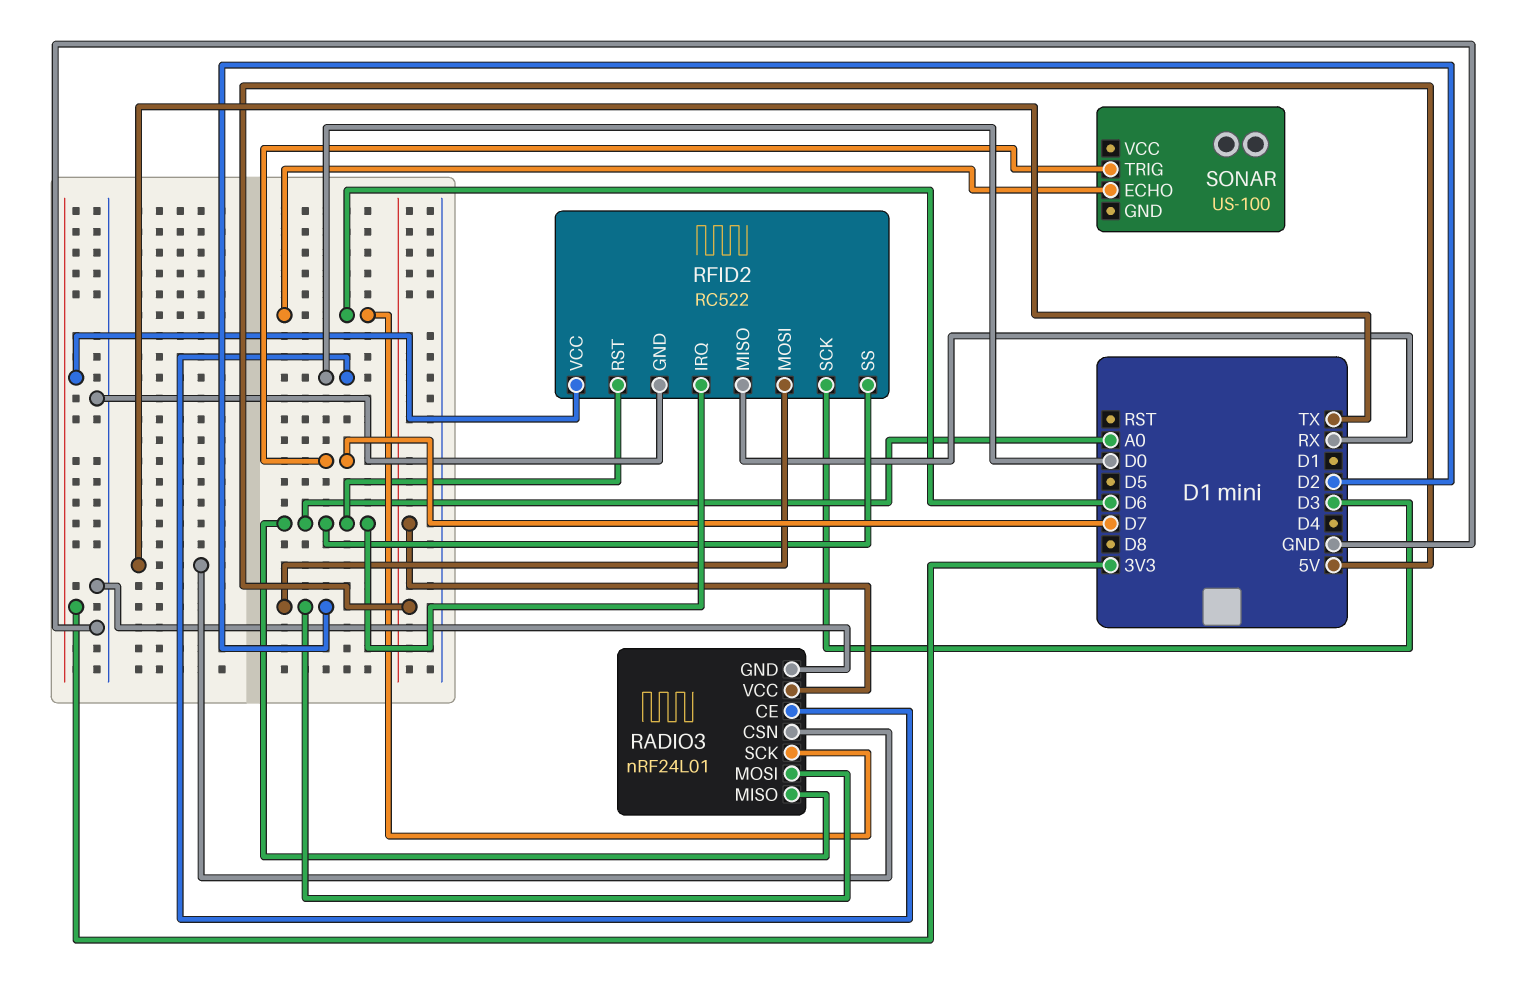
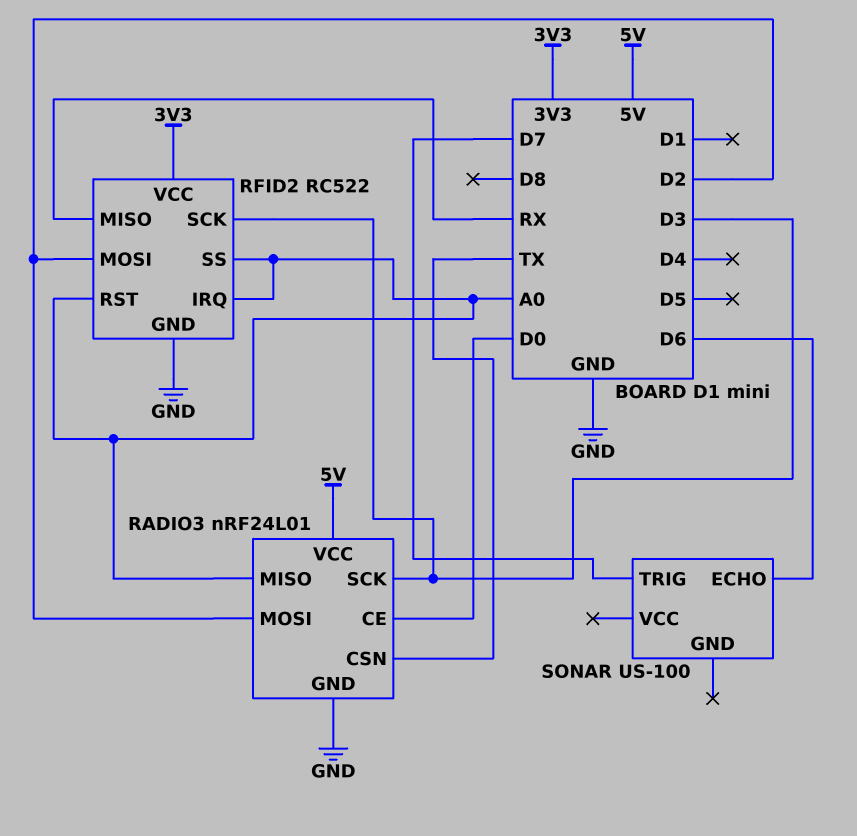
RADIO3 pin SCK: D6 -> D3

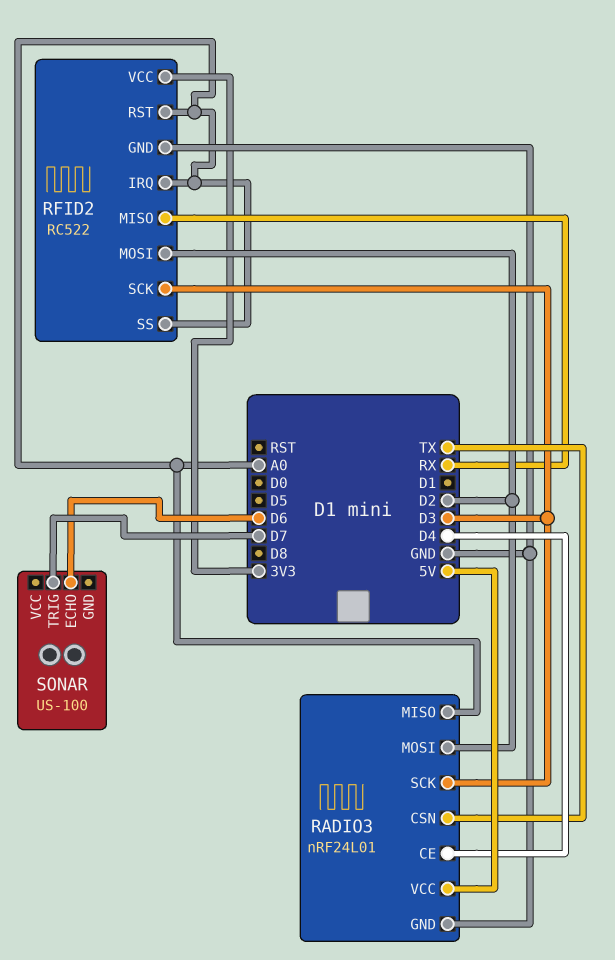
RADIO3 pin CE: D0 -> D4

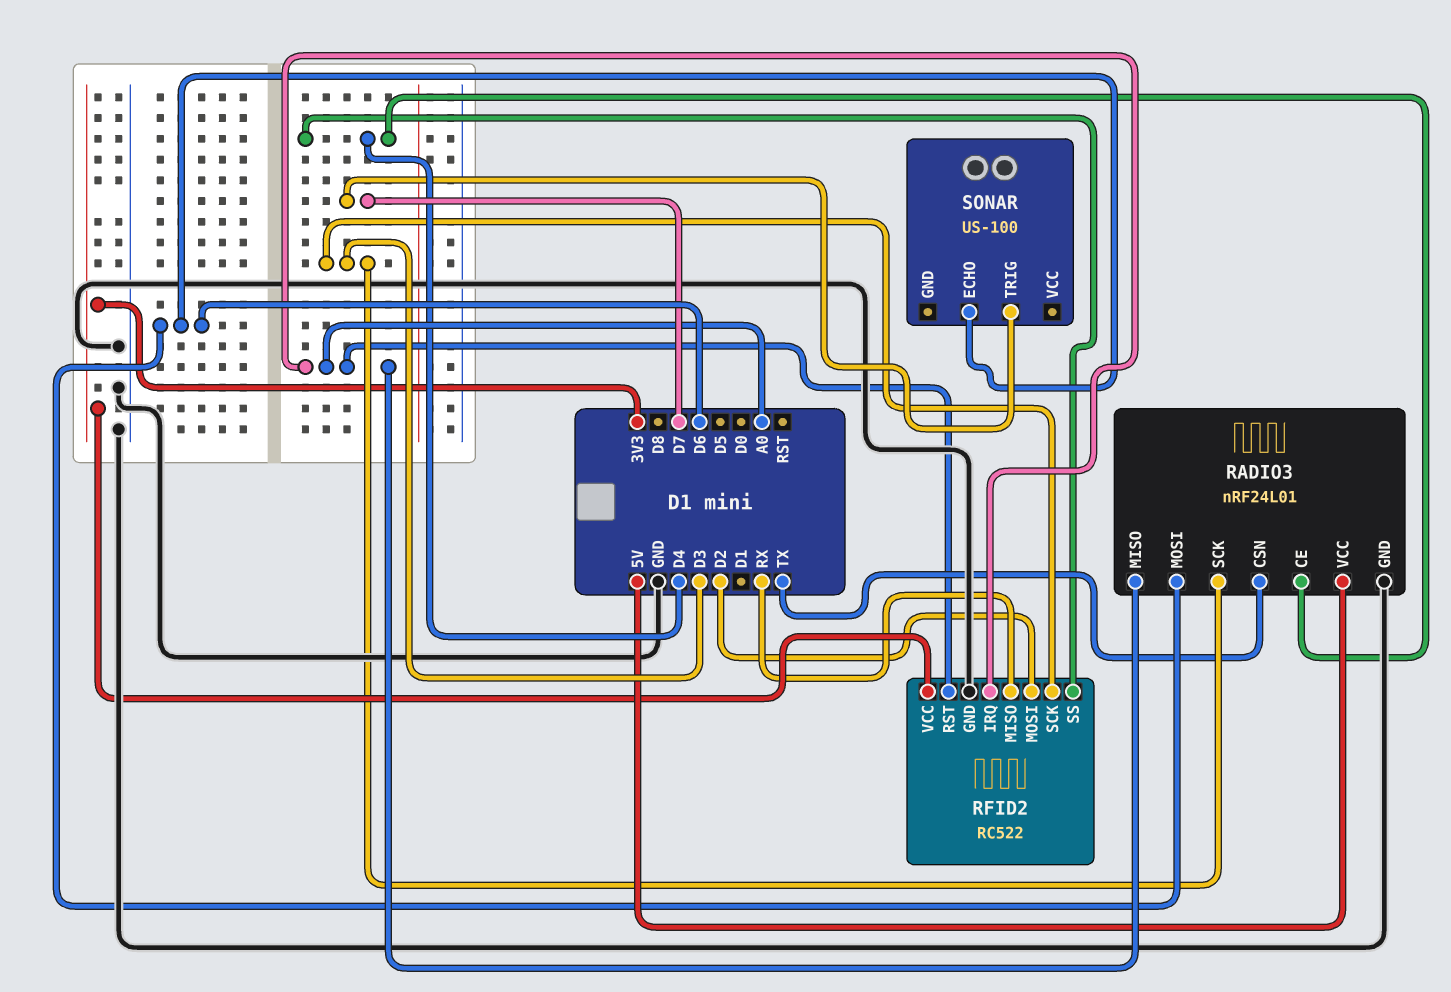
RADIO3 pin MOSI: D2 -> D6
RFID2 pin SS: A0 -> D4

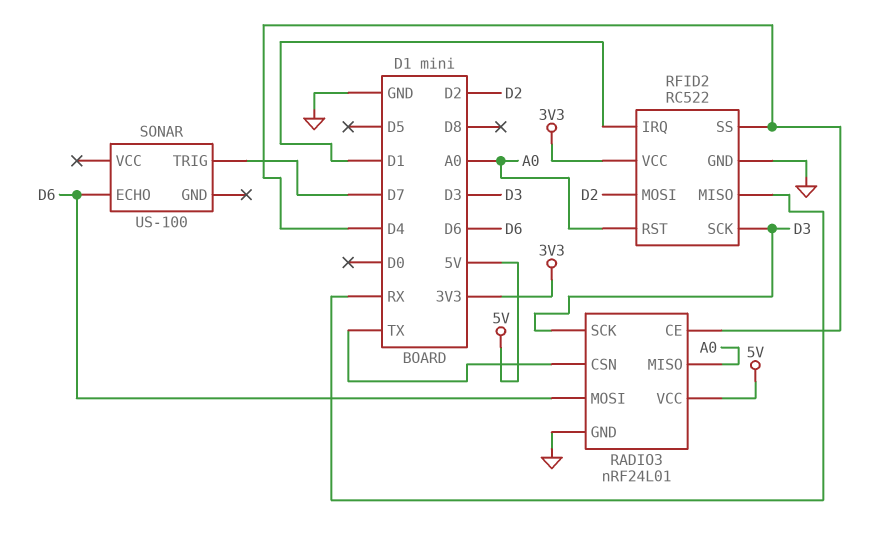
RFID2 pin IRQ: A0 -> D1

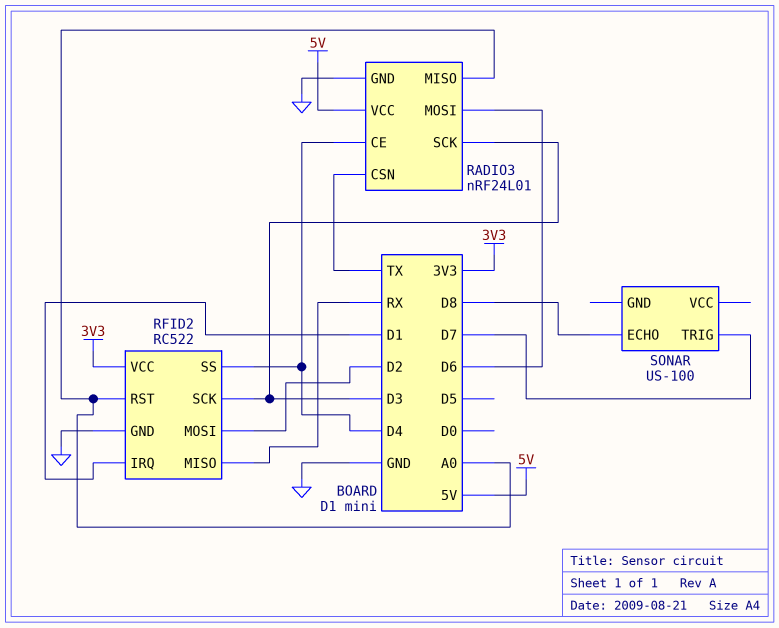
SONAR pin ECHO: D6 -> D8

